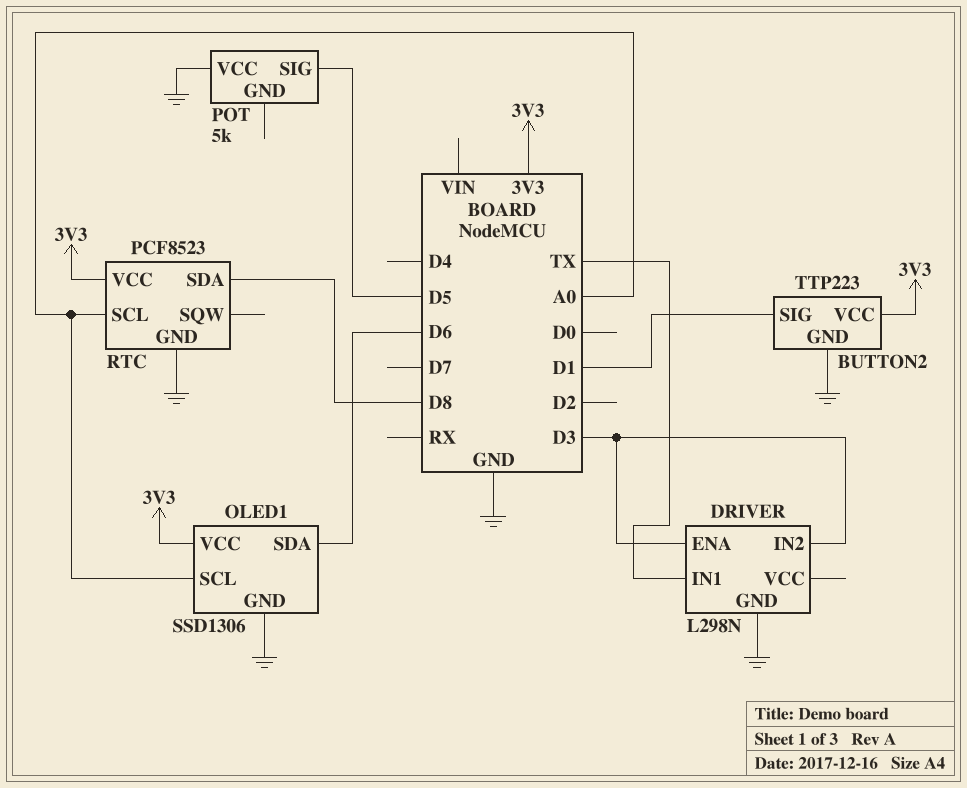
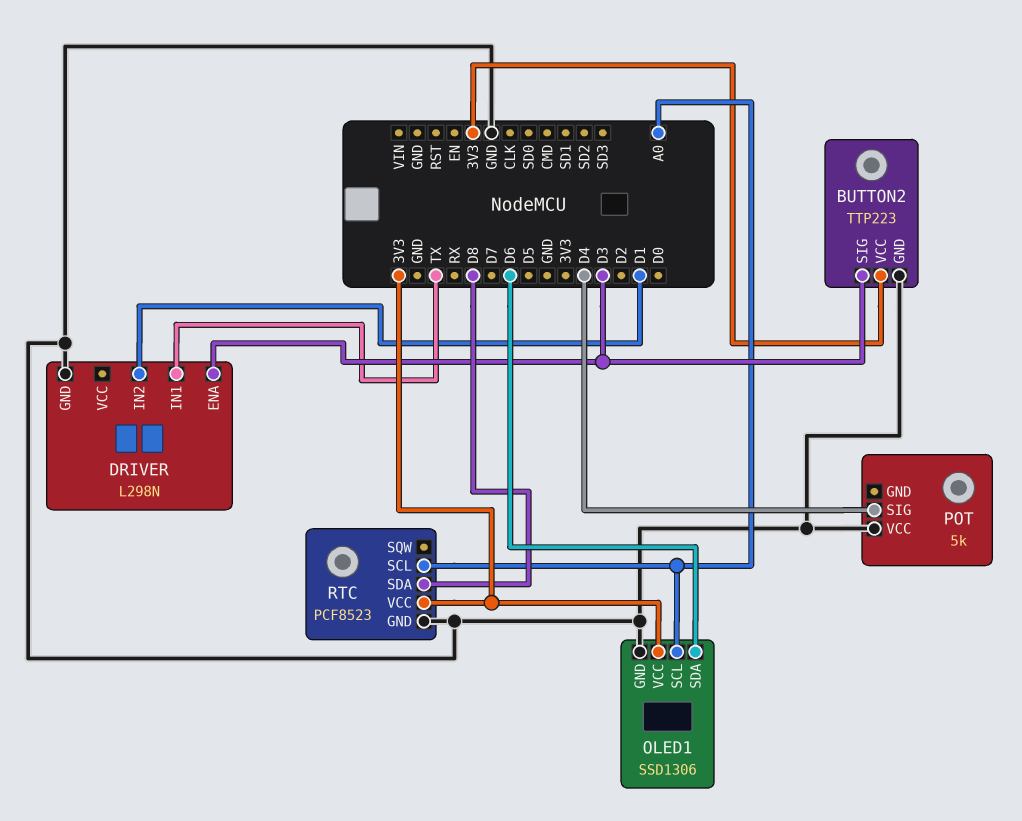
BUTTON2 pin SIG: D1 -> D3
DRIVER pin IN2: D3 -> D1
POT pin SIG: D5 -> D4

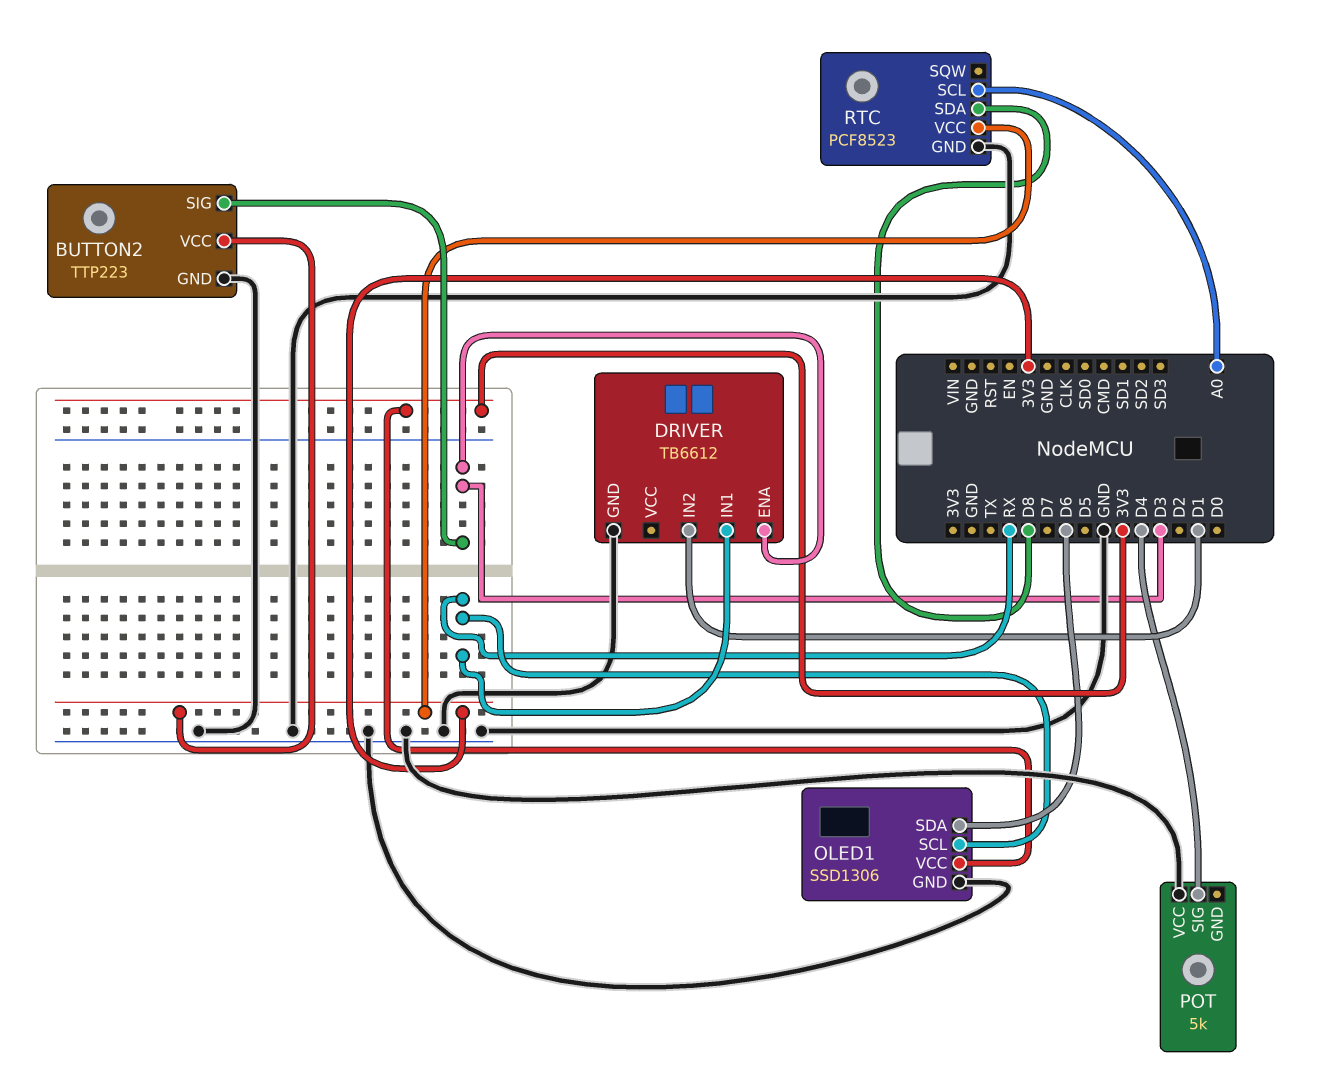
DRIVER: L298N -> TB6612
DRIVER pin IN1: TX -> RX
OLED1 pin SCL: A0 -> RX

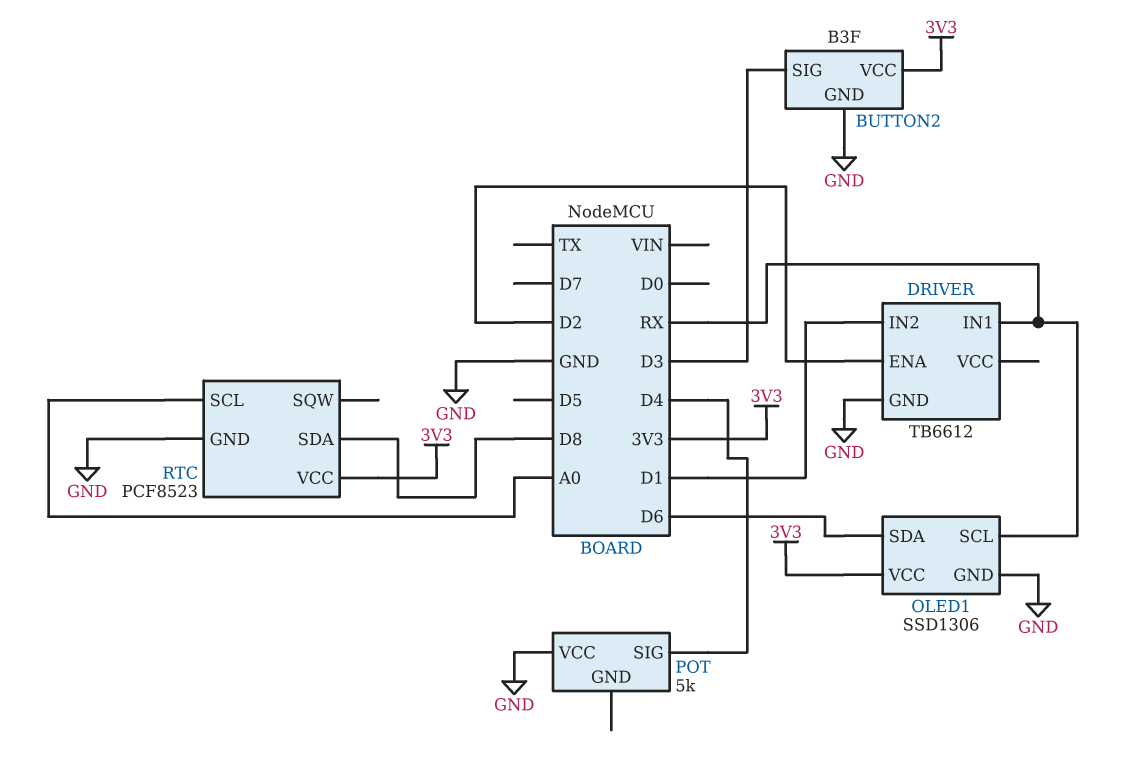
BUTTON2: TTP223 -> B3F
DRIVER pin ENA: D3 -> D2

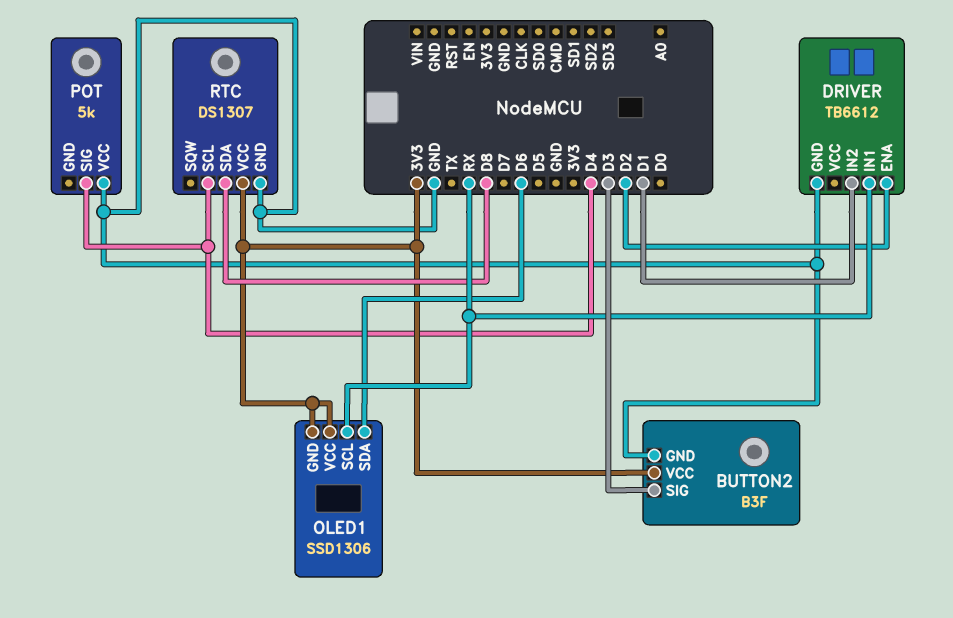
OLED1 pin GND: GND -> 3V3
RTC: PCF8523 -> DS1307
RTC pin SCL: A0 -> D4

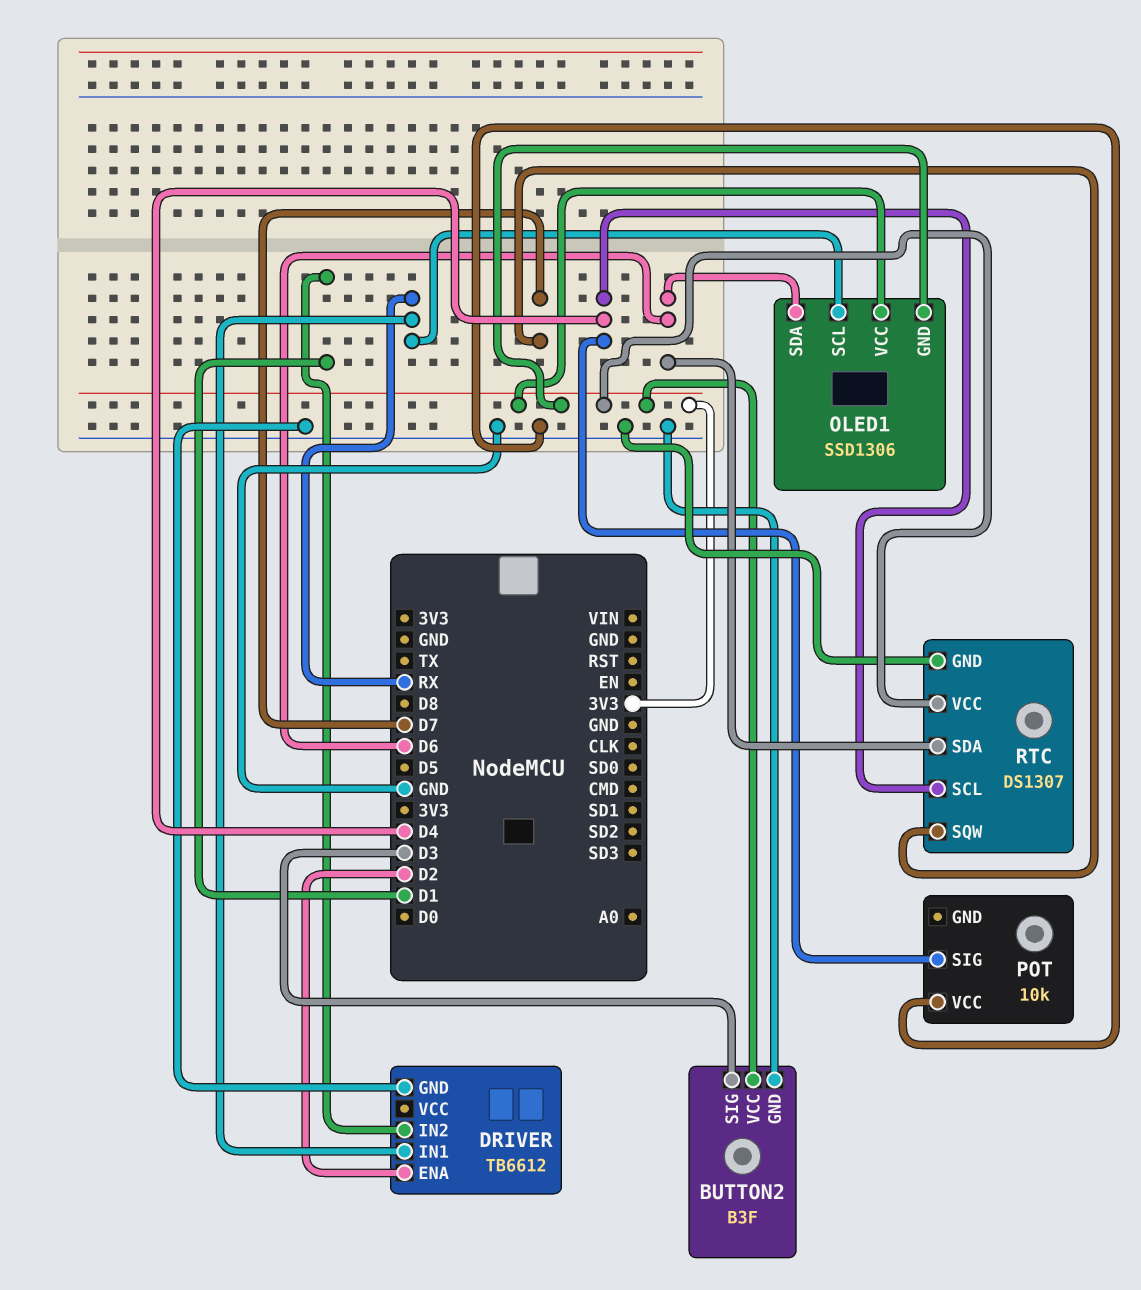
POT: 5k -> 10k
RTC pin SDA: D8 -> D6
RTC pin SQW: none -> D7

